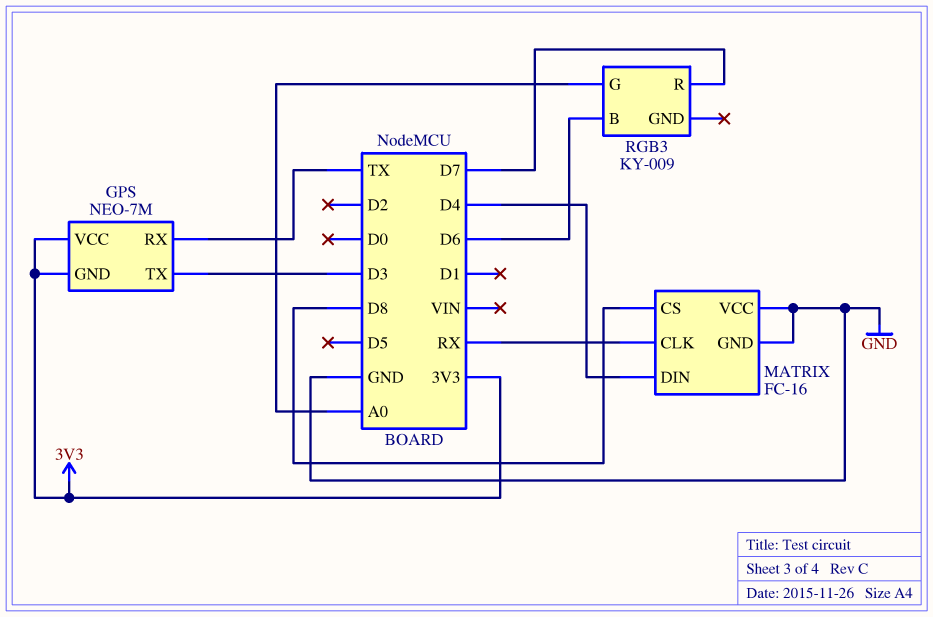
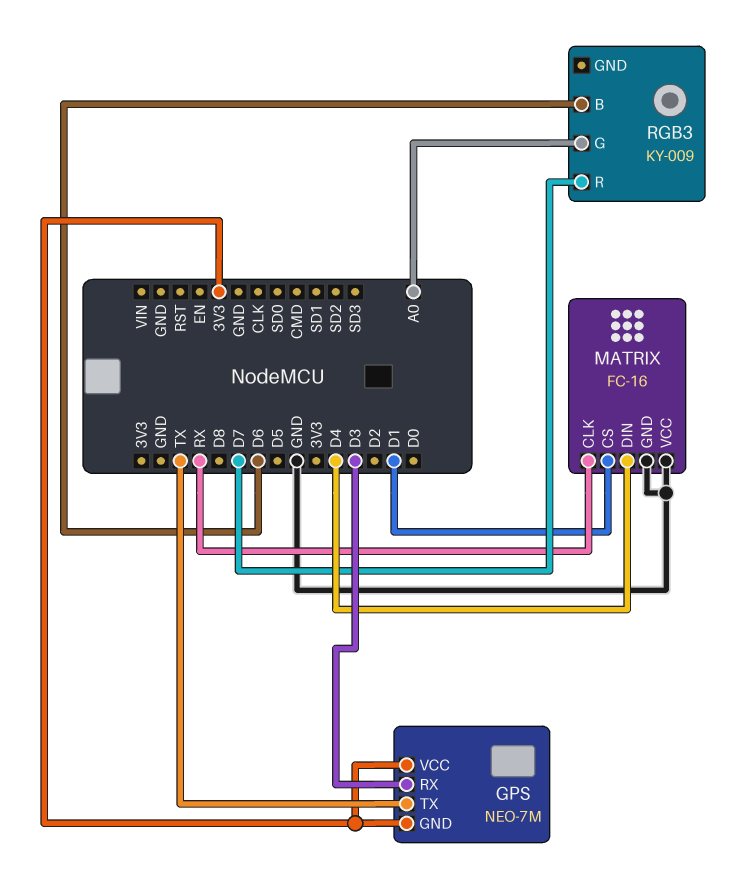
GPS pin RX: TX -> D3
GPS pin TX: D3 -> TX
MATRIX pin CS: D8 -> D1

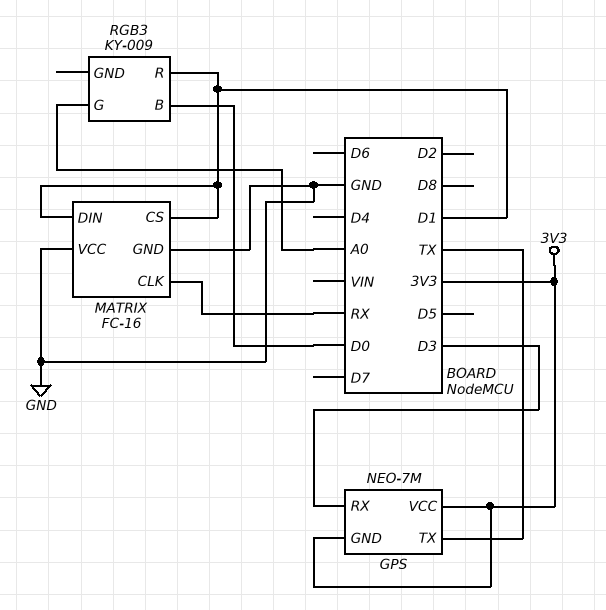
MATRIX pin DIN: D4 -> D1
RGB3 pin B: D6 -> D0
RGB3 pin R: D7 -> D1

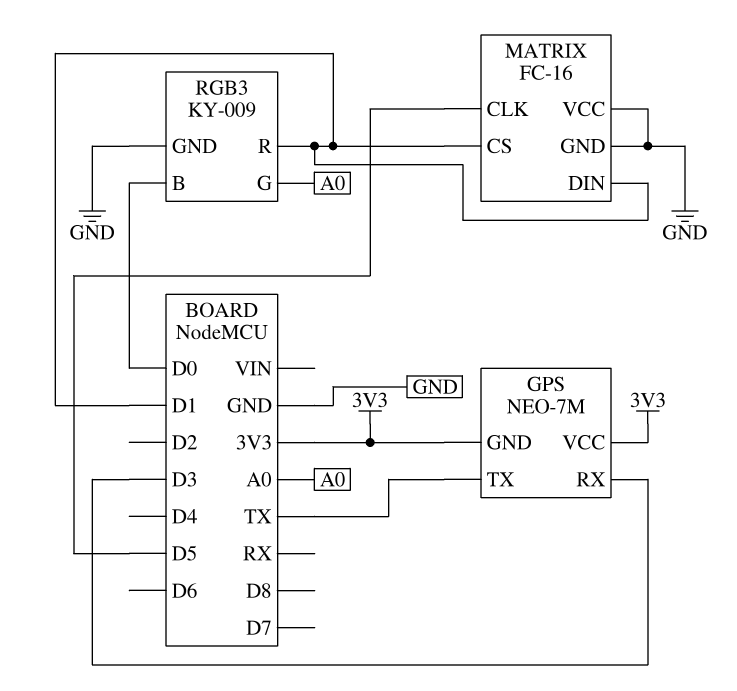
MATRIX pin CLK: RX -> D5
RGB3 pin GND: none -> GND

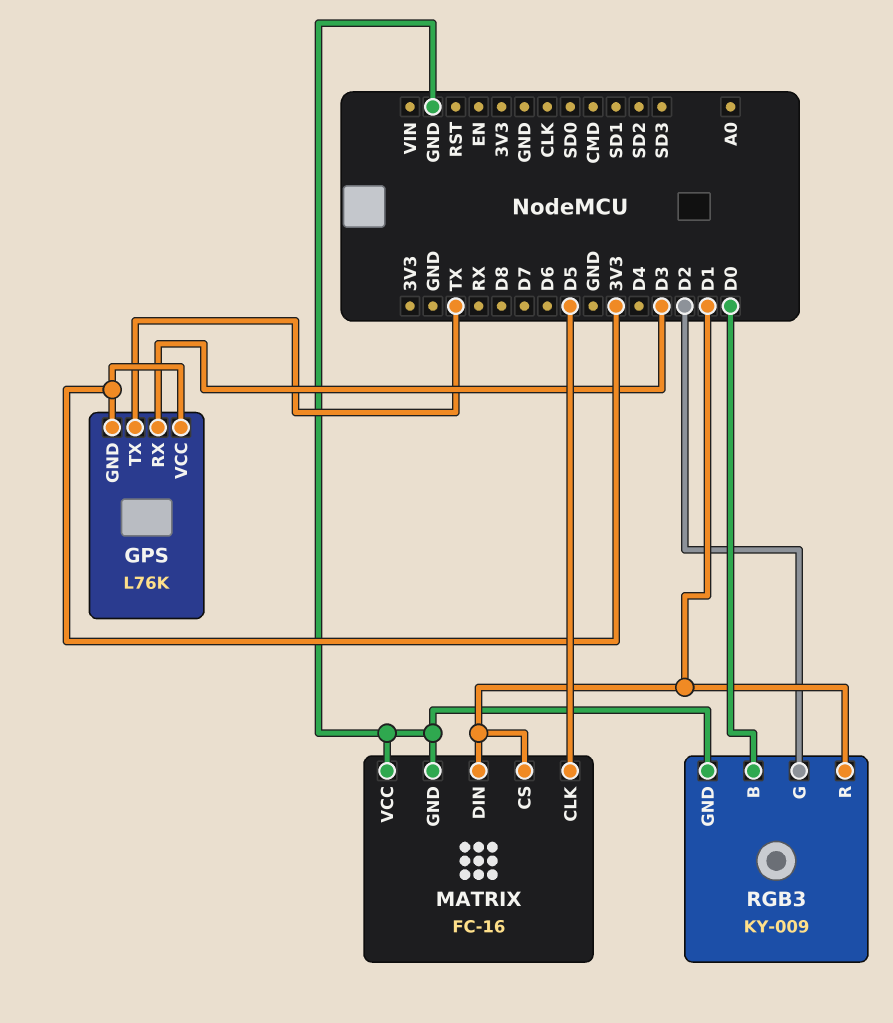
GPS: NEO-7M -> L76K
RGB3 pin G: A0 -> D2

